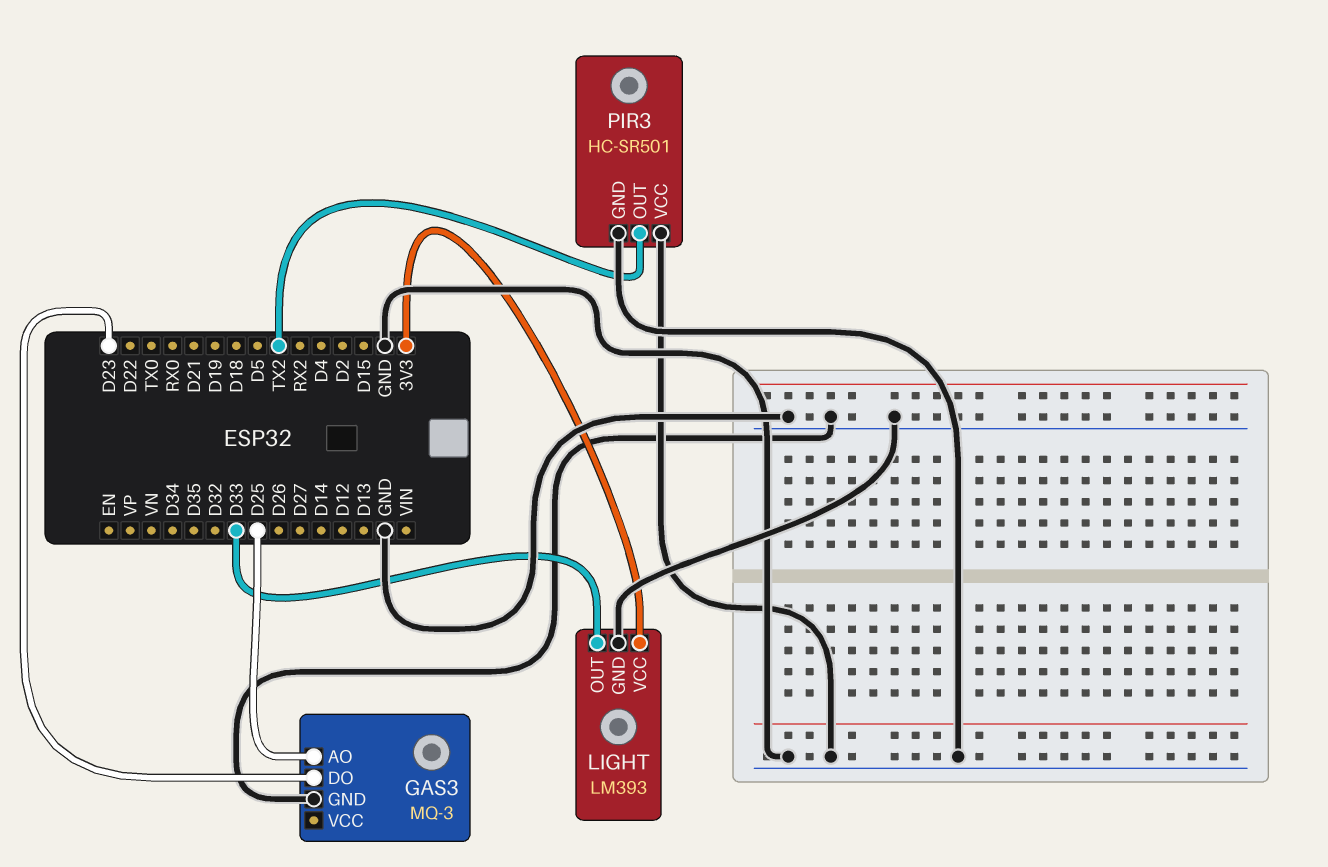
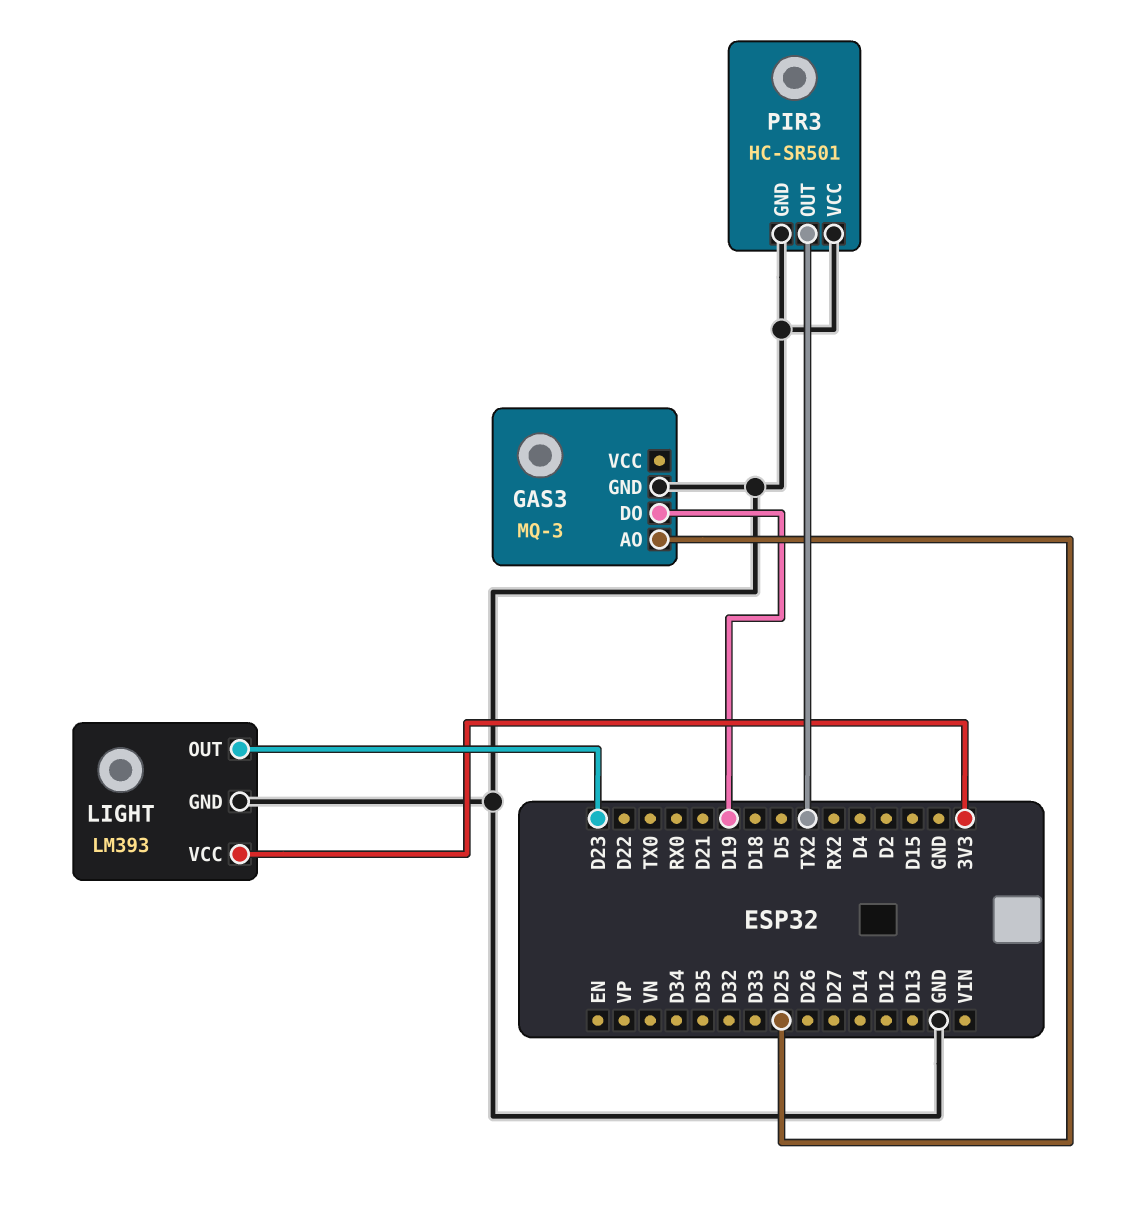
GAS3 pin DO: D23 -> D19
LIGHT pin OUT: D33 -> D23

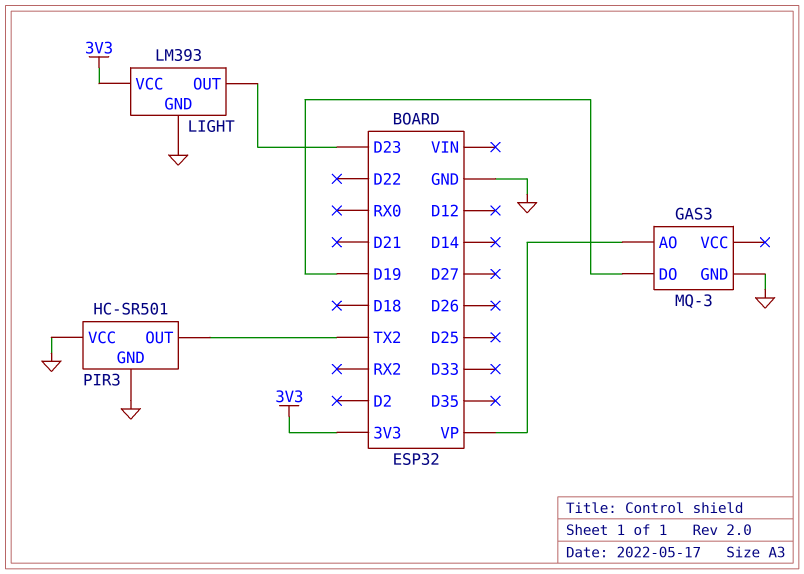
GAS3 pin AO: D25 -> VP

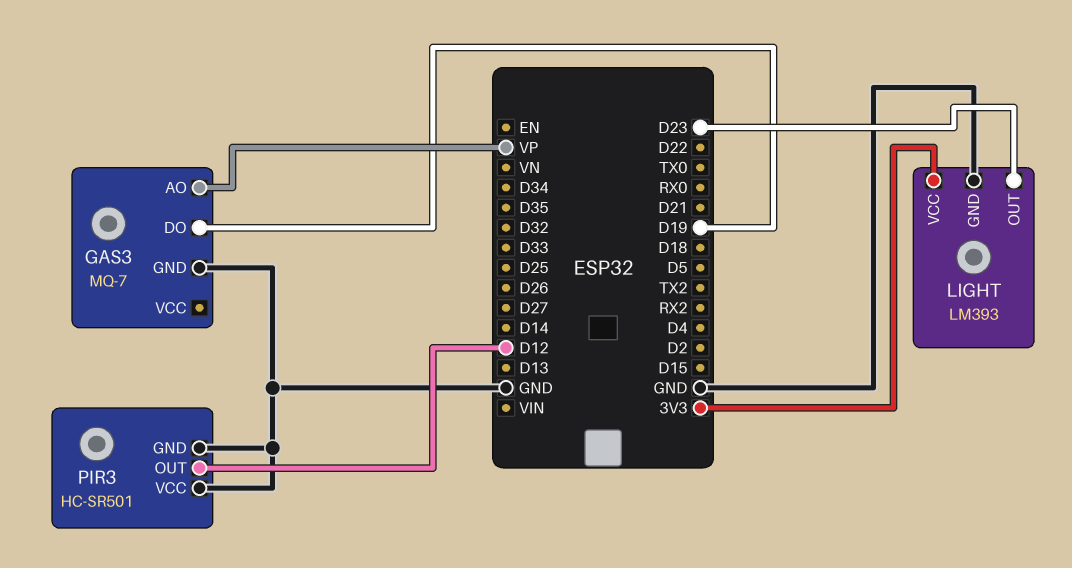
GAS3: MQ-3 -> MQ-7
PIR3 pin OUT: TX2 -> D12

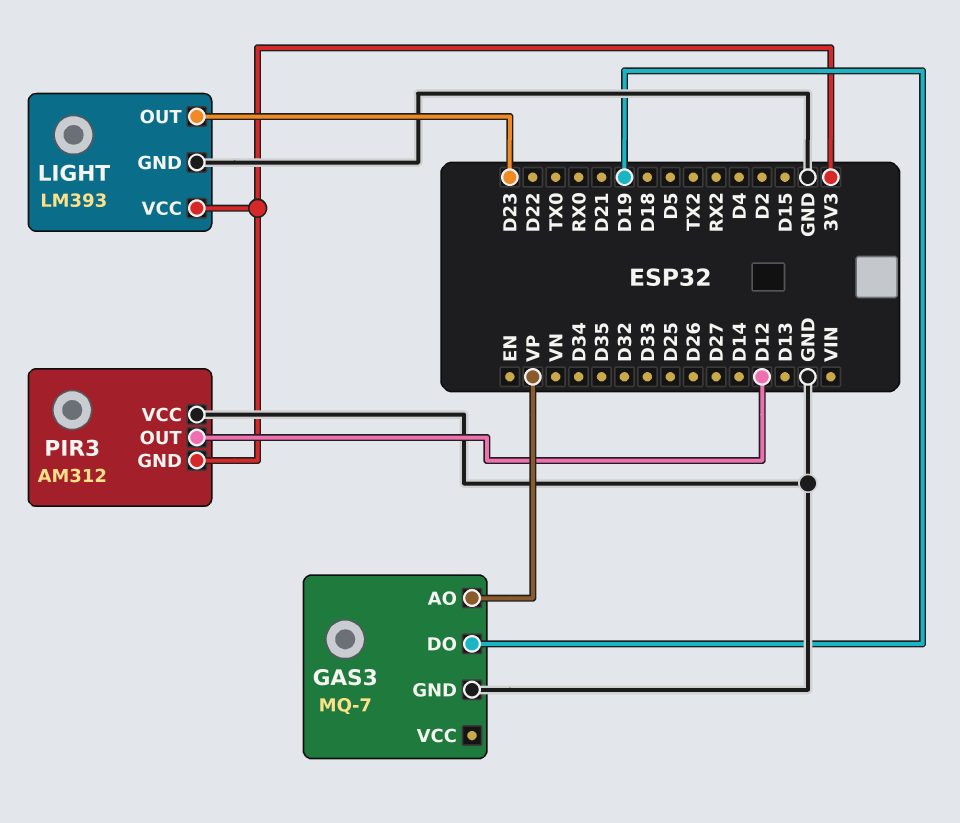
PIR3: HC-SR501 -> AM312
PIR3 pin GND: GND -> 3V3

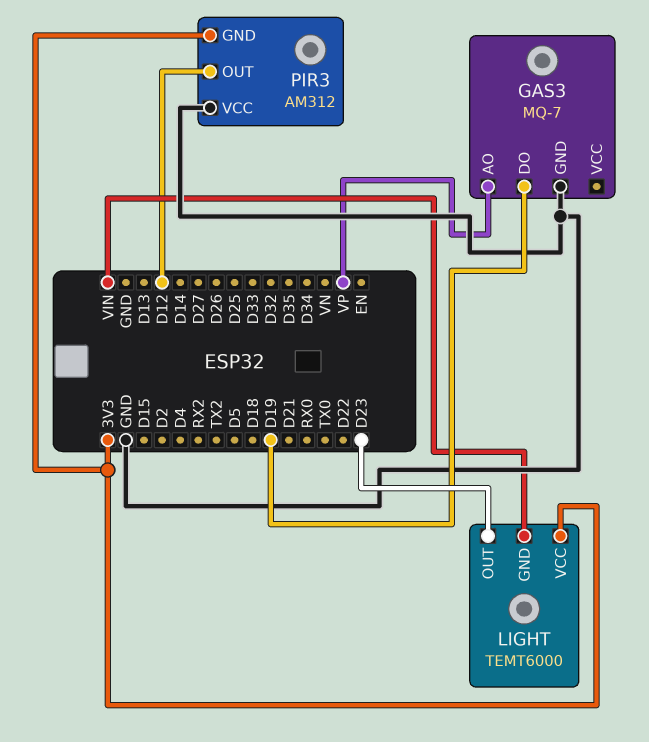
LIGHT: LM393 -> TEMT6000
LIGHT pin GND: GND -> VIN

